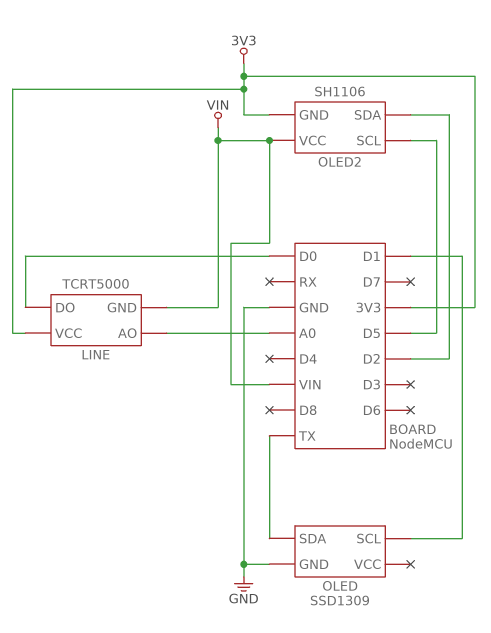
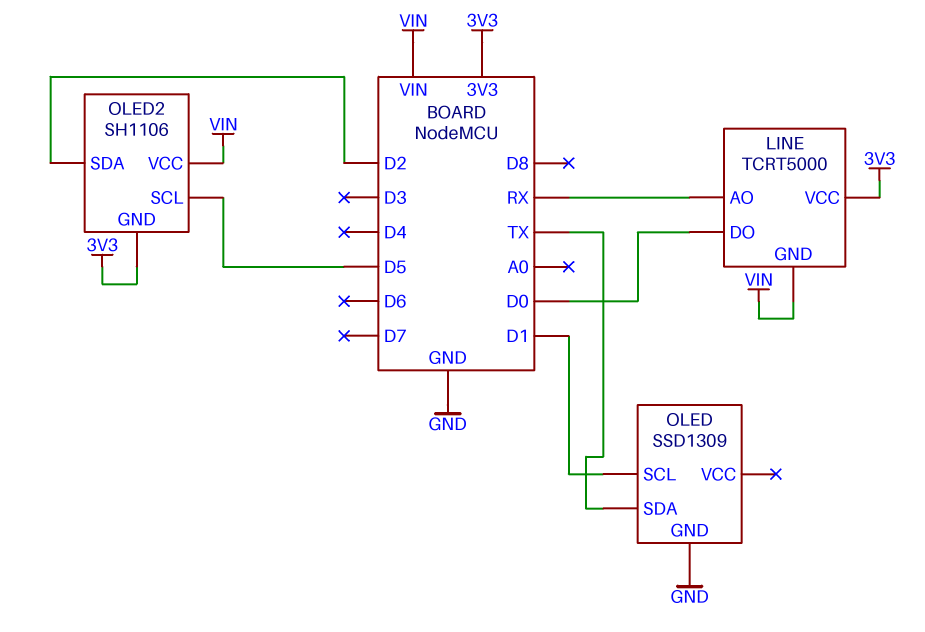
LINE pin AO: A0 -> RX

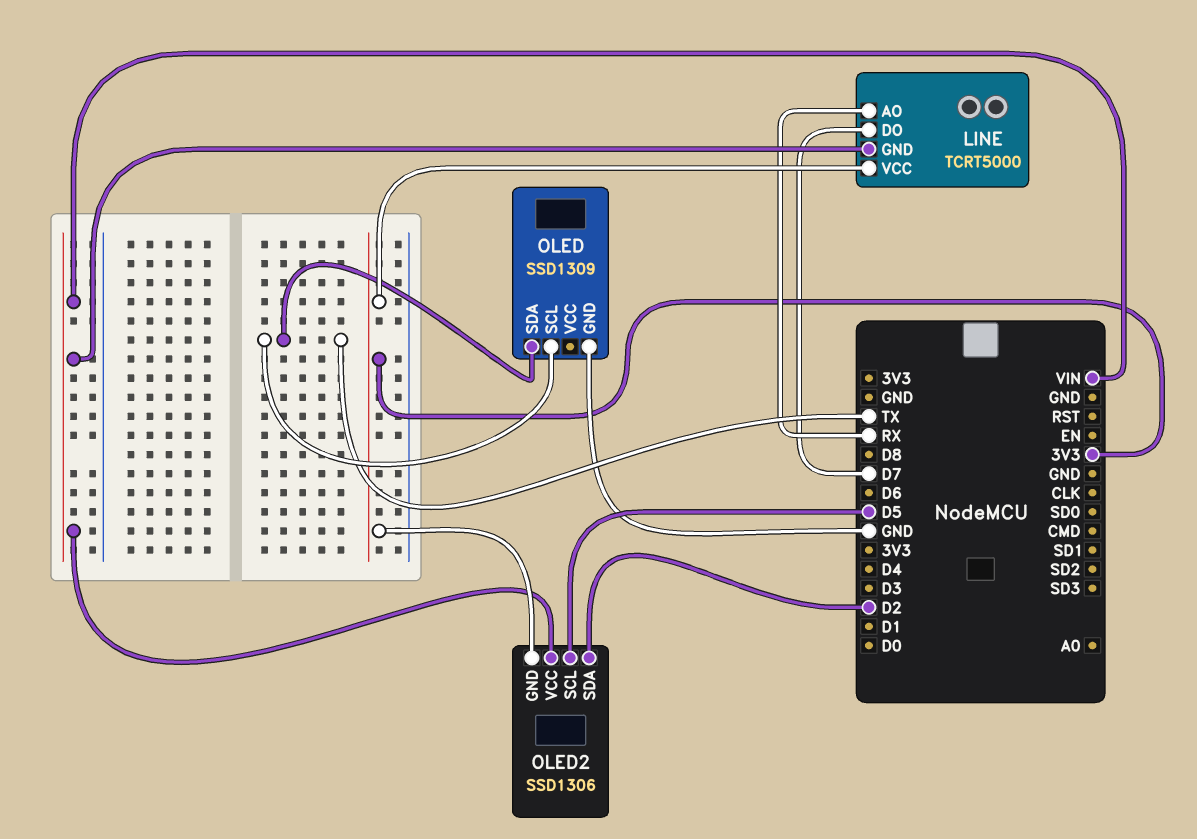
LINE pin DO: D0 -> D7
OLED pin SCL: D1 -> TX
OLED2: SH1106 -> SSD1306

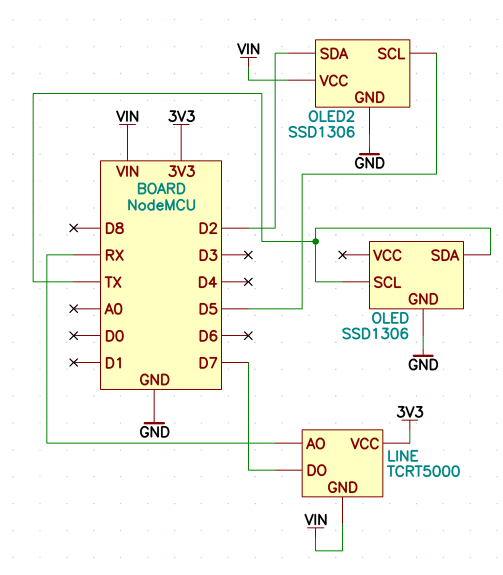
OLED: SSD1309 -> SSD1306
OLED2 pin GND: 3V3 -> GND

